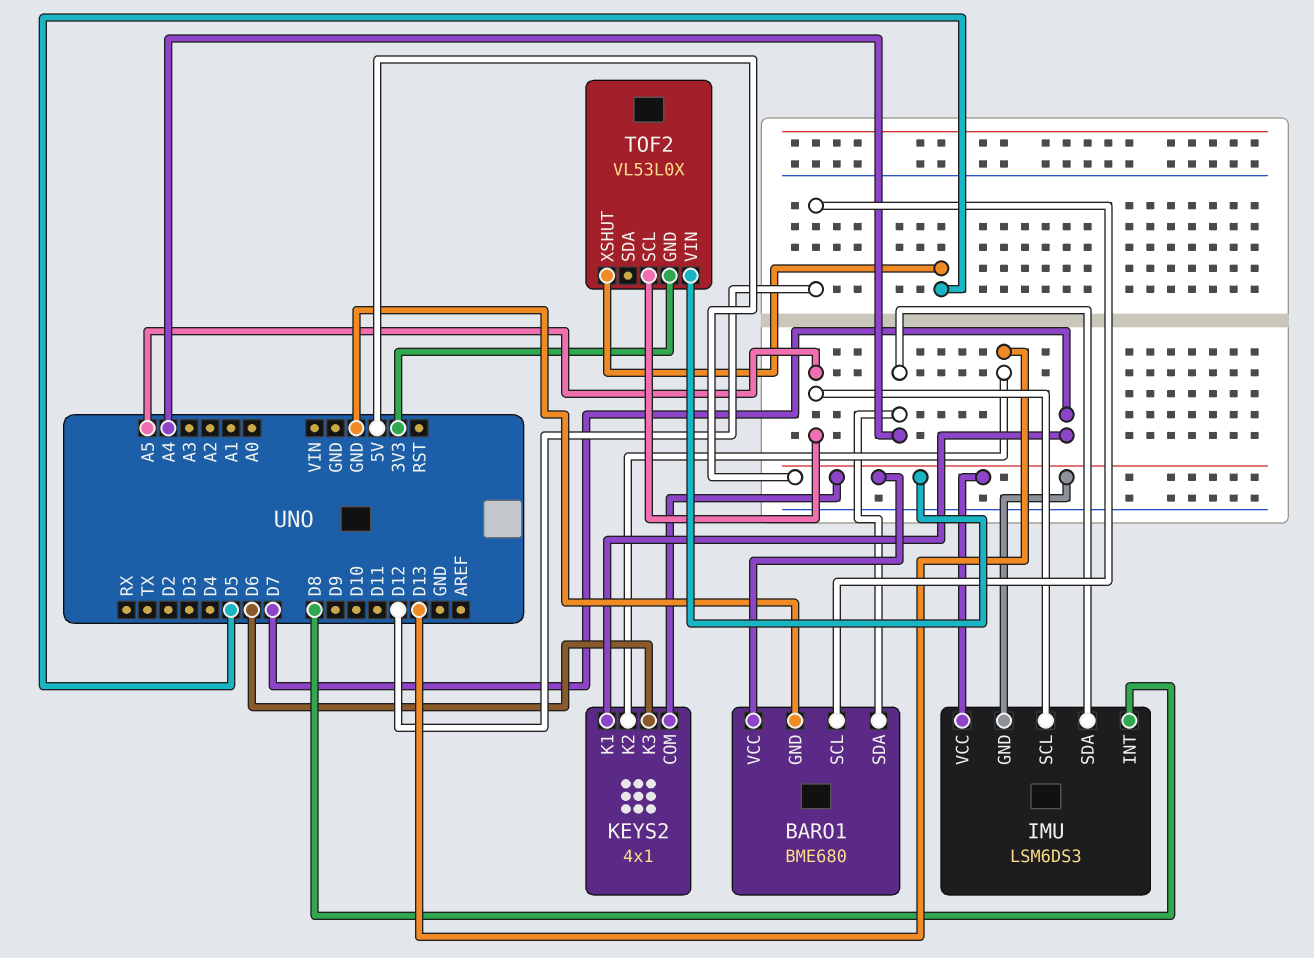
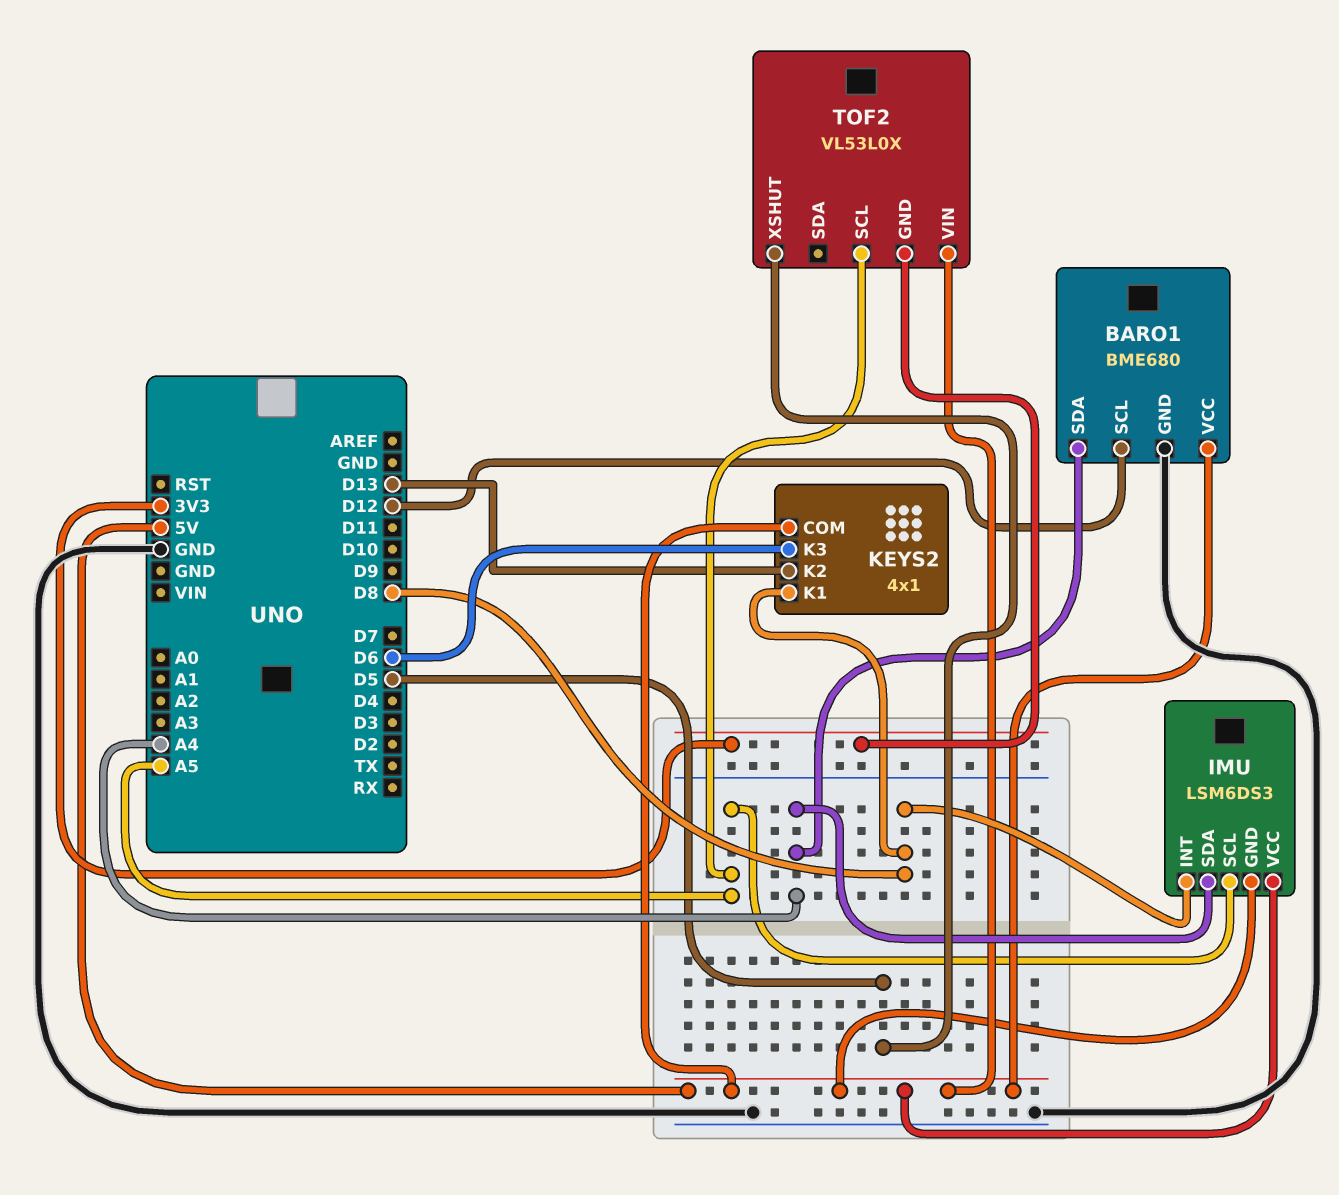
KEYS2 pin K1: D7 -> D8

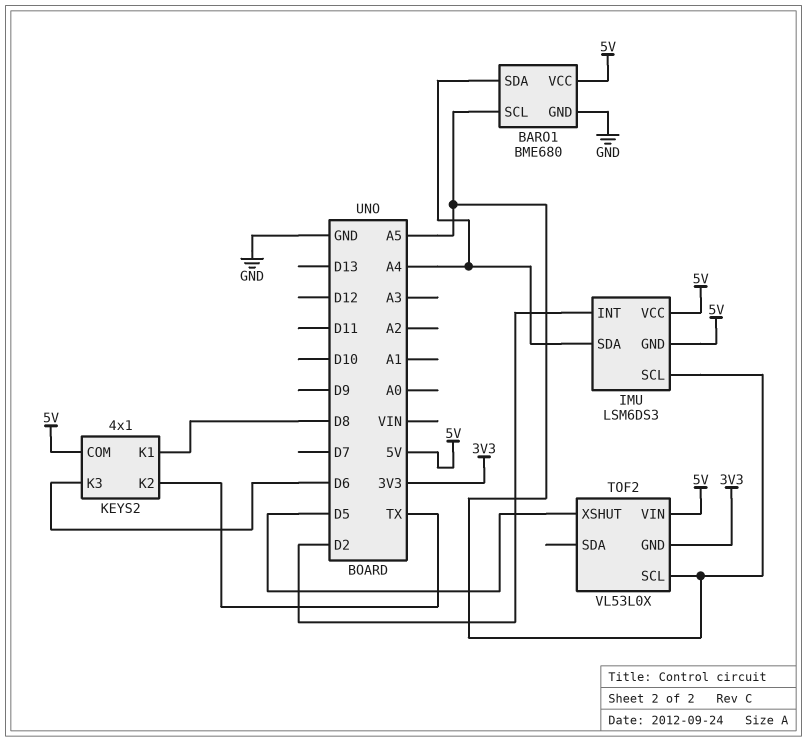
BARO1 pin SCL: D12 -> A5
IMU pin INT: D8 -> D2
KEYS2 pin K2: D13 -> TX

